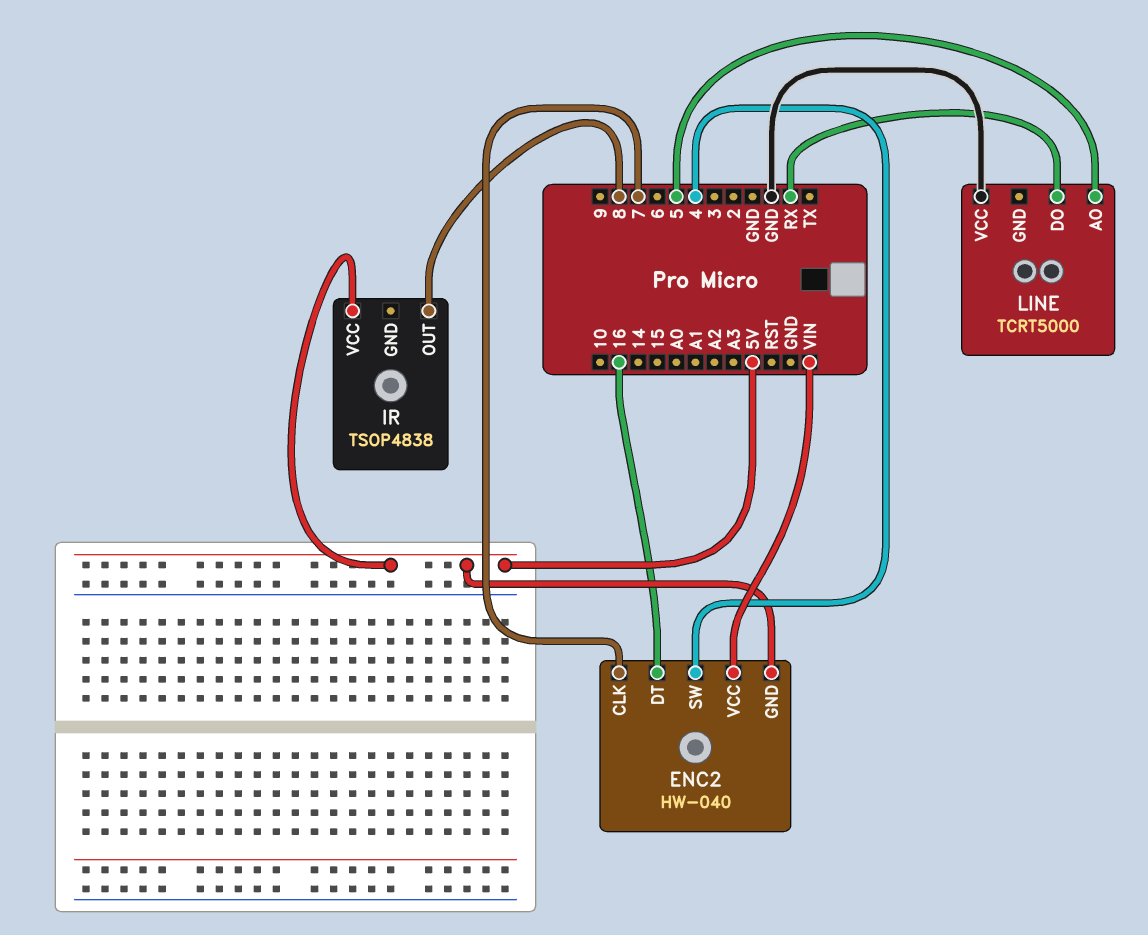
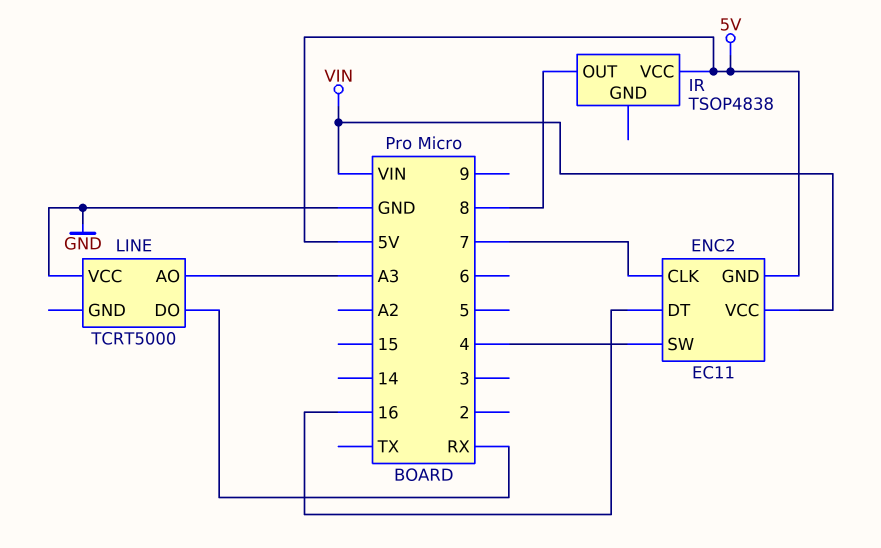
ENC2: HW-040 -> EC11
LINE pin AO: 5 -> A3

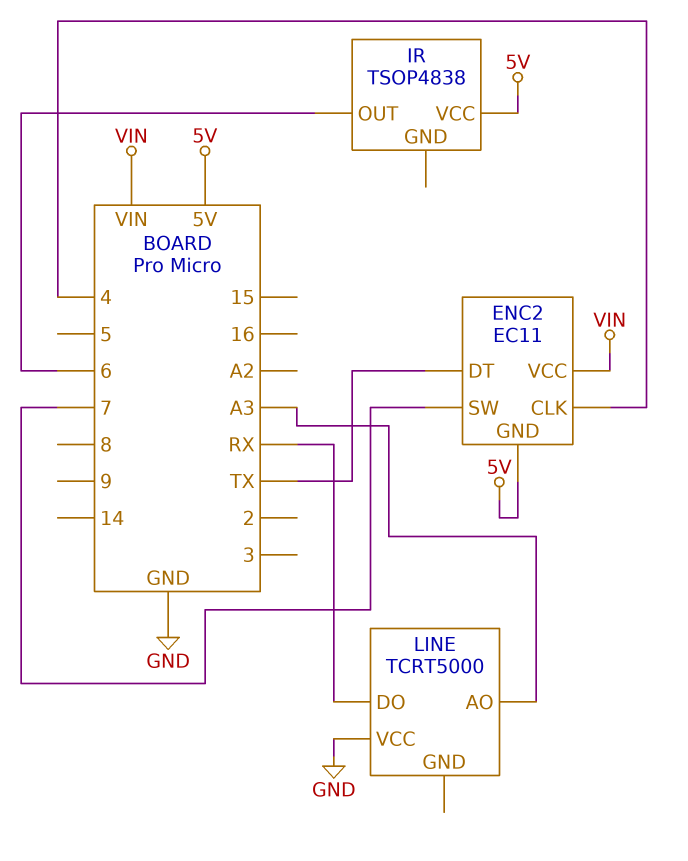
ENC2 pin CLK: 7 -> 4
ENC2 pin DT: 16 -> TX
ENC2 pin SW: 4 -> 7
IR pin OUT: 8 -> 6

